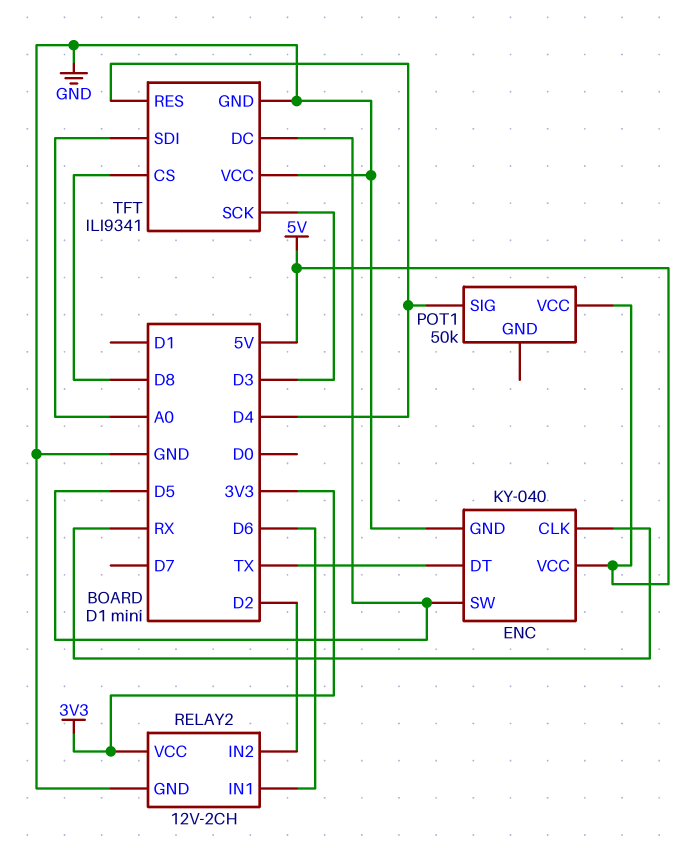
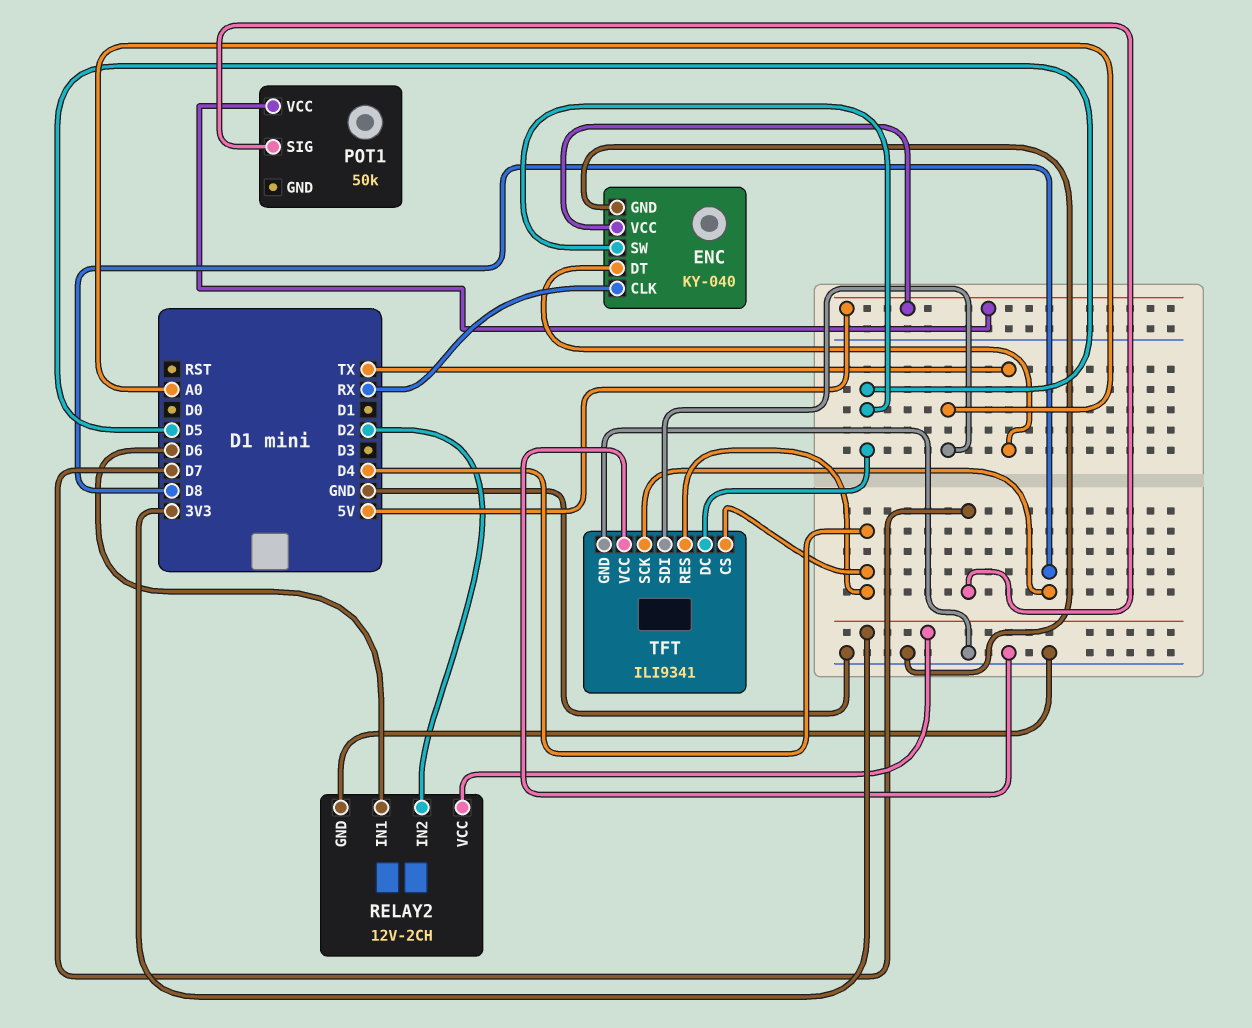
POT1 pin SIG: D4 -> D7
TFT pin CS: D8 -> D4
TFT pin SCK: D3 -> D8

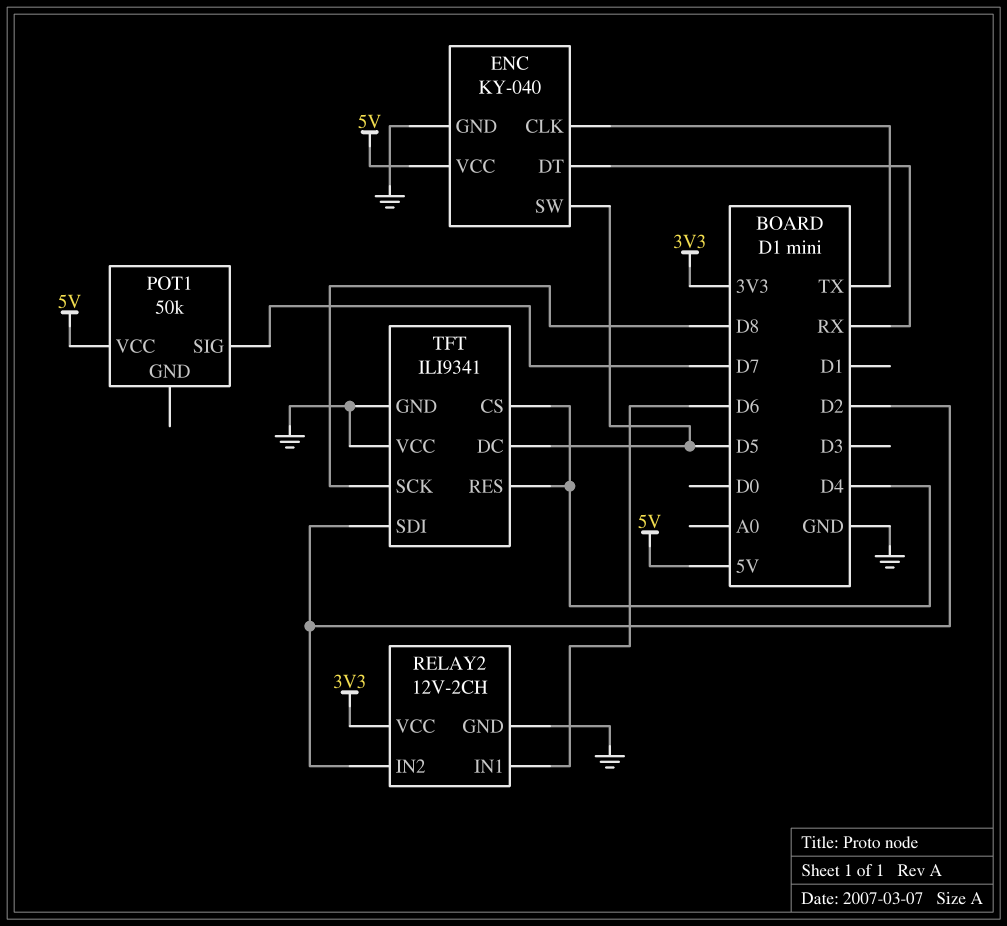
ENC pin CLK: RX -> TX
ENC pin DT: TX -> RX
TFT pin SDI: A0 -> D2

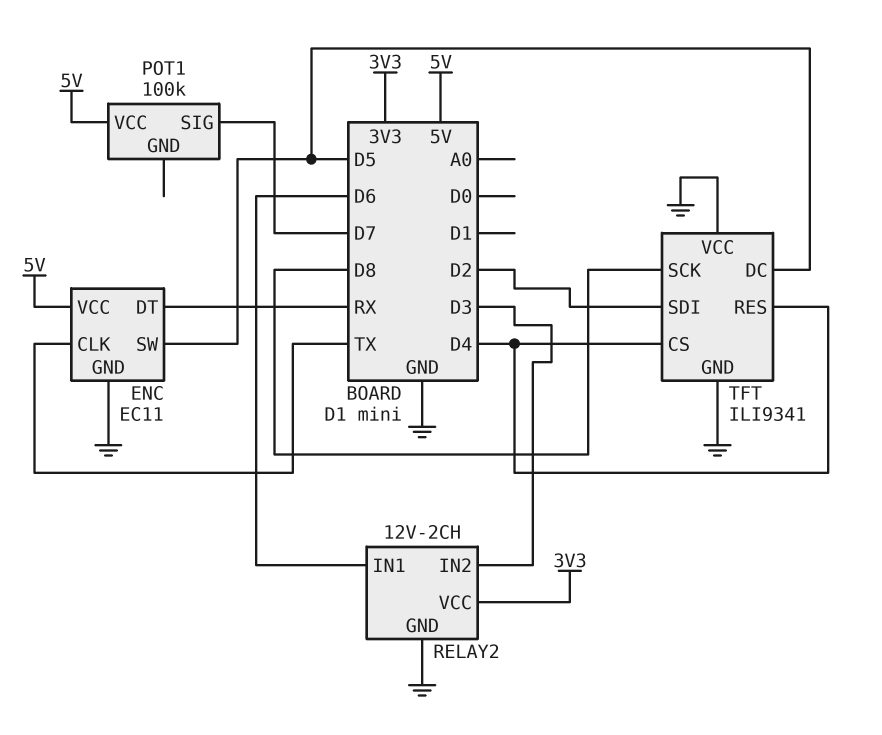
ENC: KY-040 -> EC11
POT1: 50k -> 100k
RELAY2 pin IN2: D2 -> D3

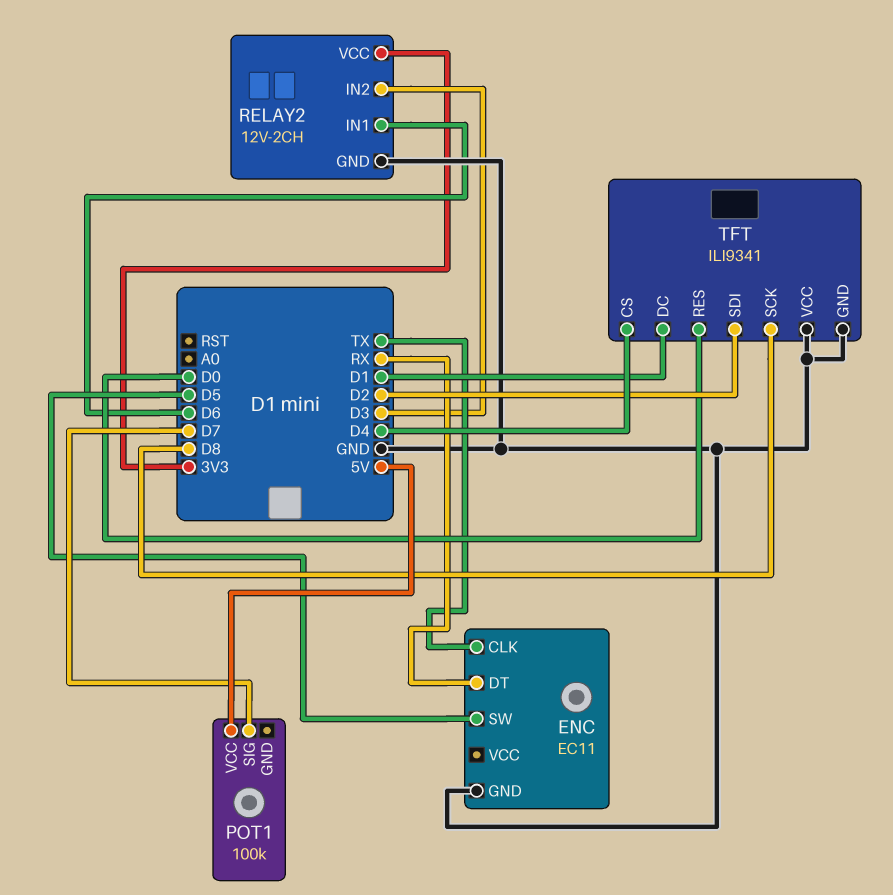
ENC pin VCC: 5V -> none
TFT pin DC: D5 -> D1
TFT pin RES: D4 -> D0

